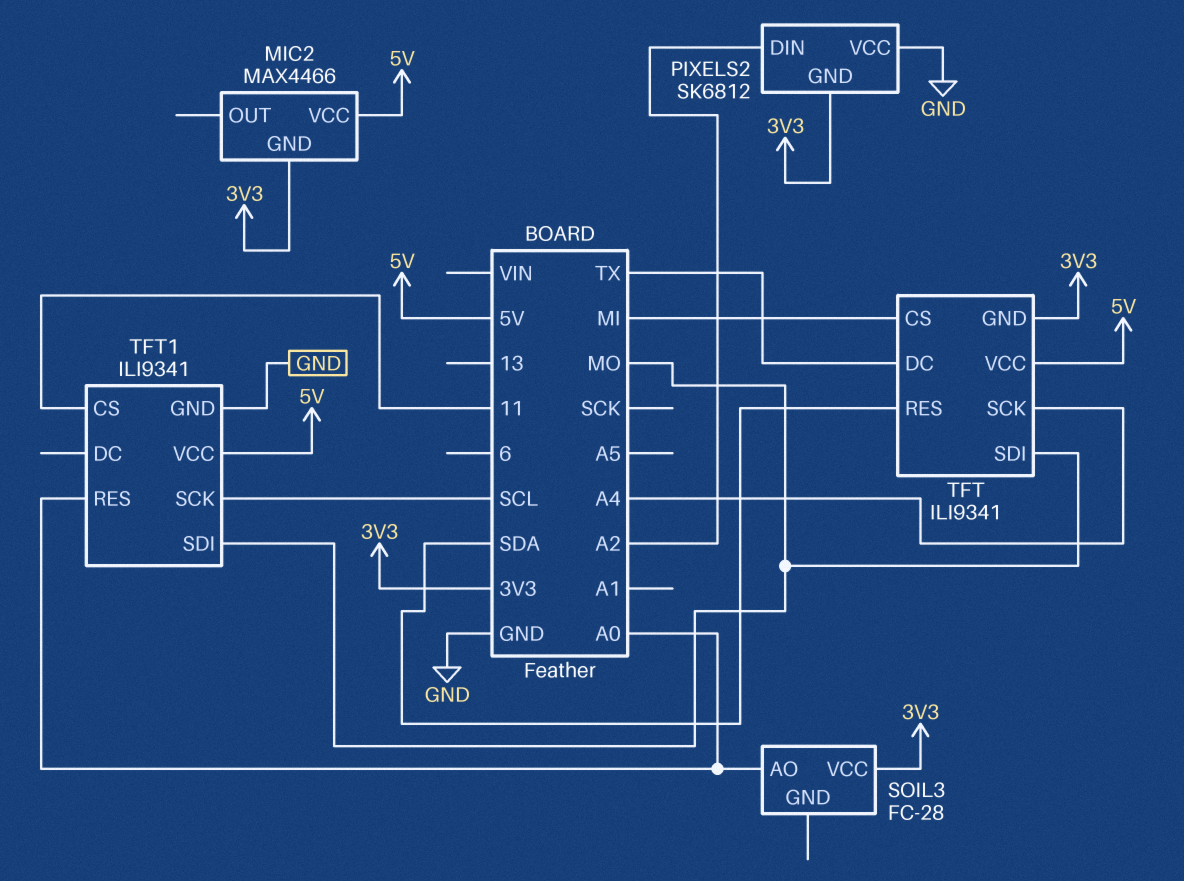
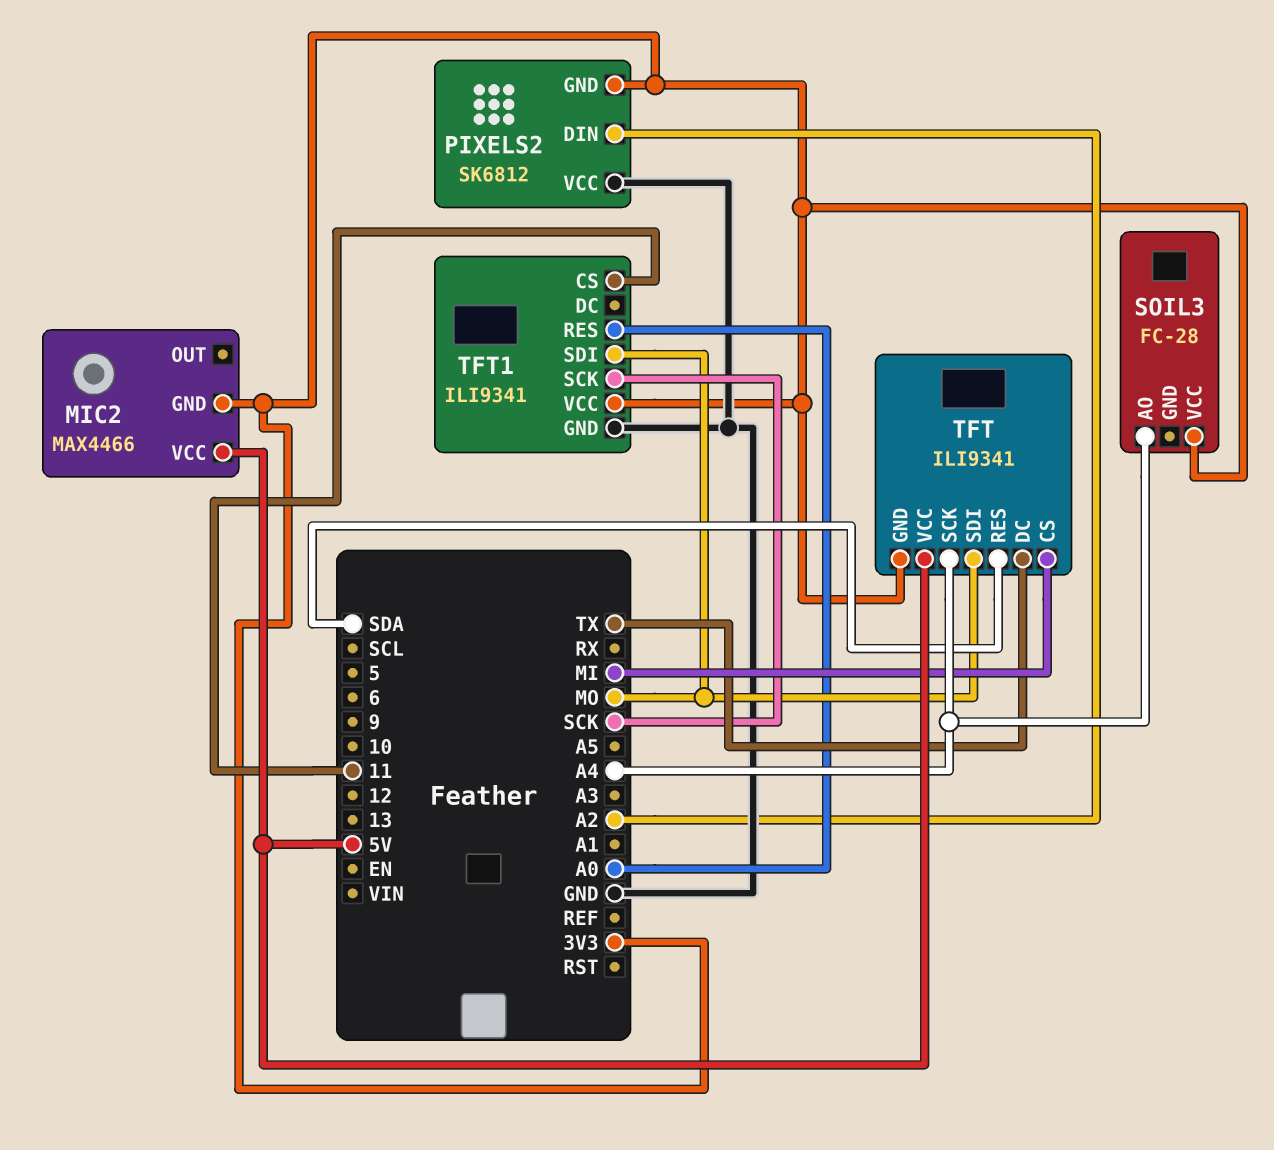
SOIL3 pin AO: A0 -> A4
TFT1 pin SCK: SCL -> SCK
TFT1 pin VCC: 5V -> 3V3

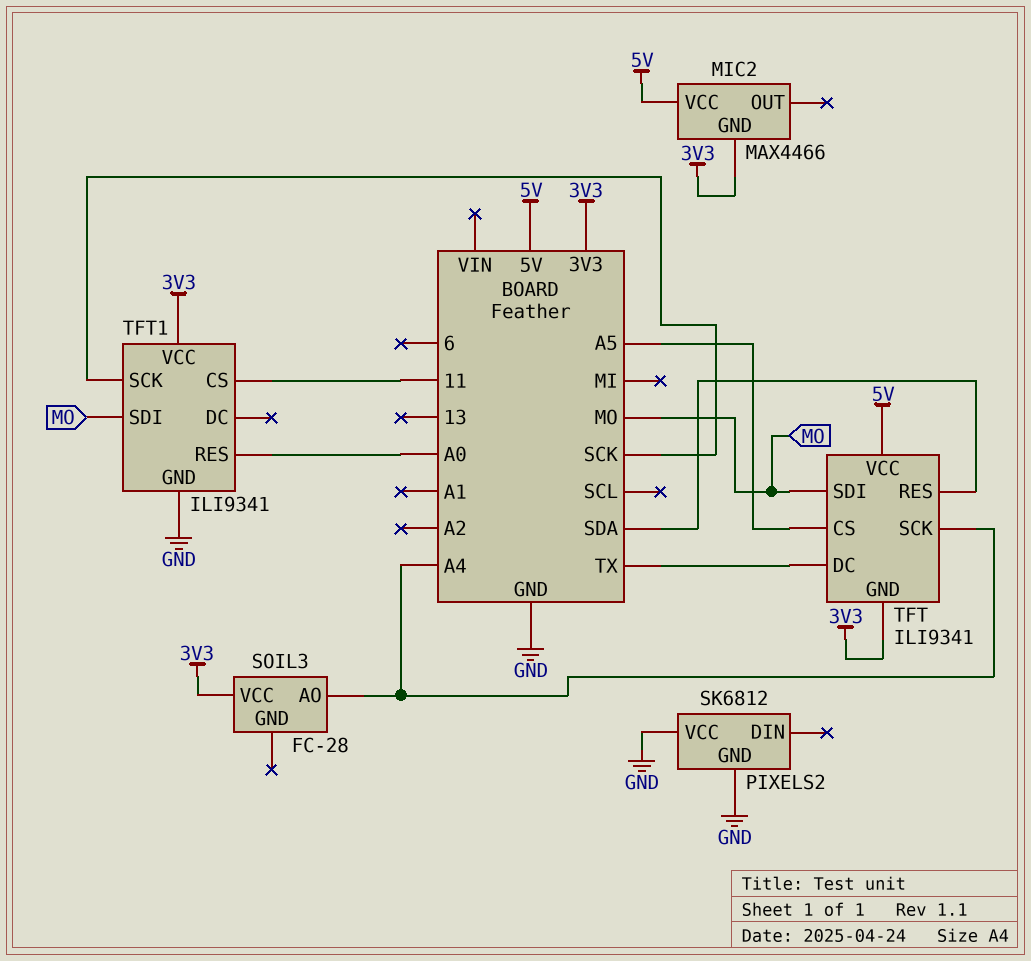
PIXELS2 pin DIN: A2 -> none
PIXELS2 pin GND: 3V3 -> GND
TFT pin CS: MI -> A5

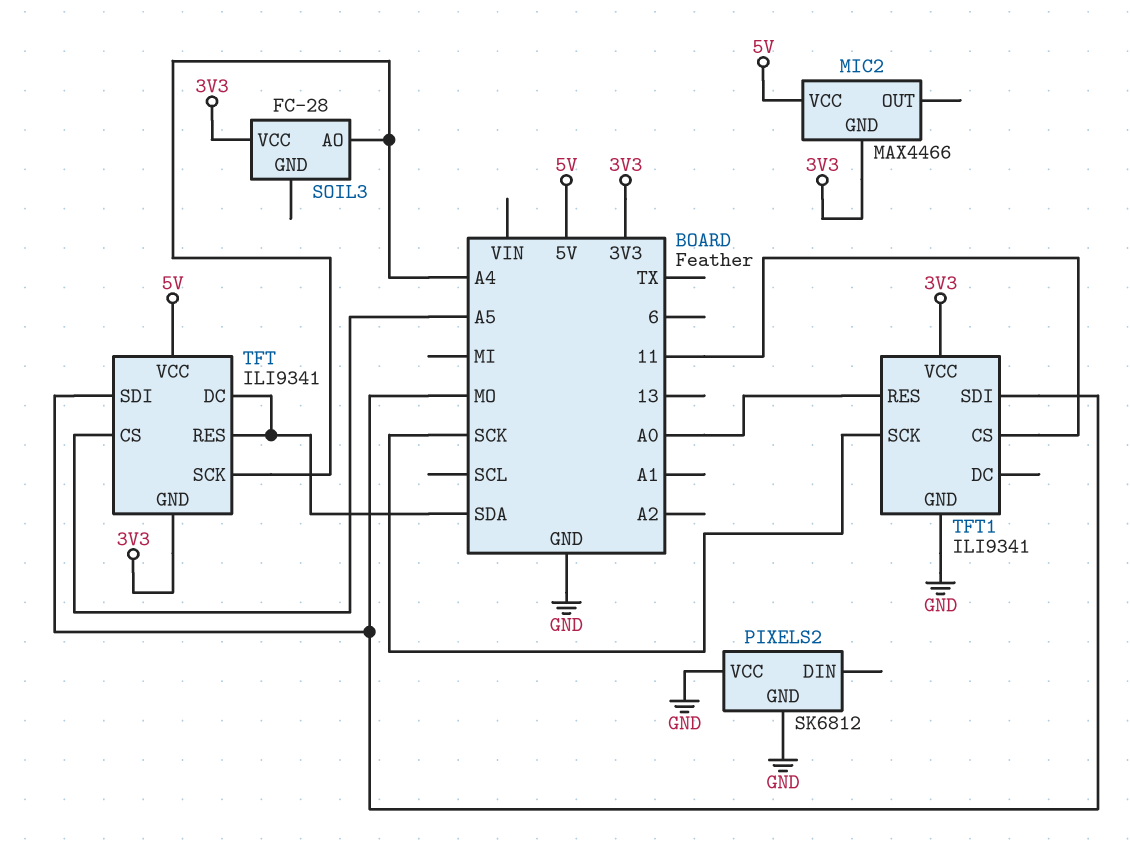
TFT pin DC: TX -> SDA

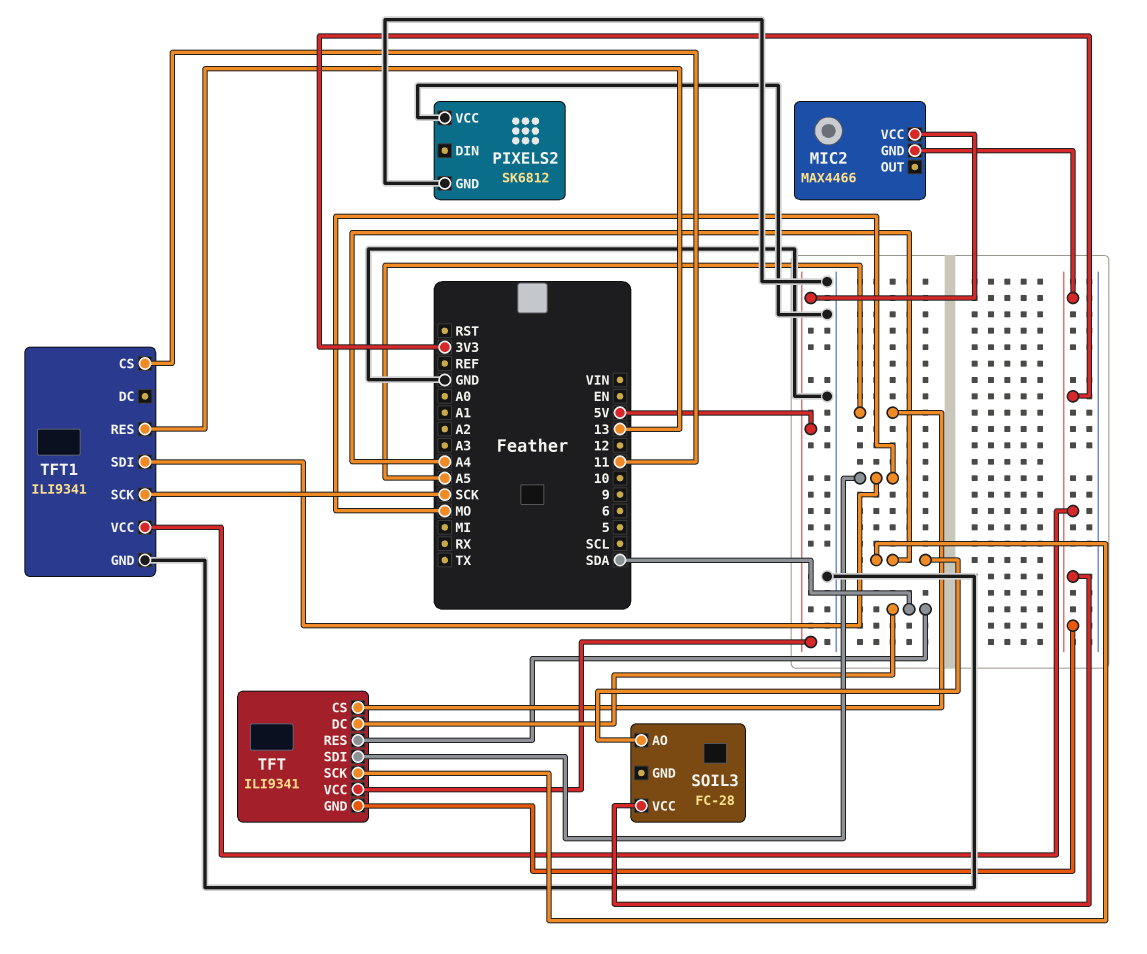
TFT1 pin RES: A0 -> 13

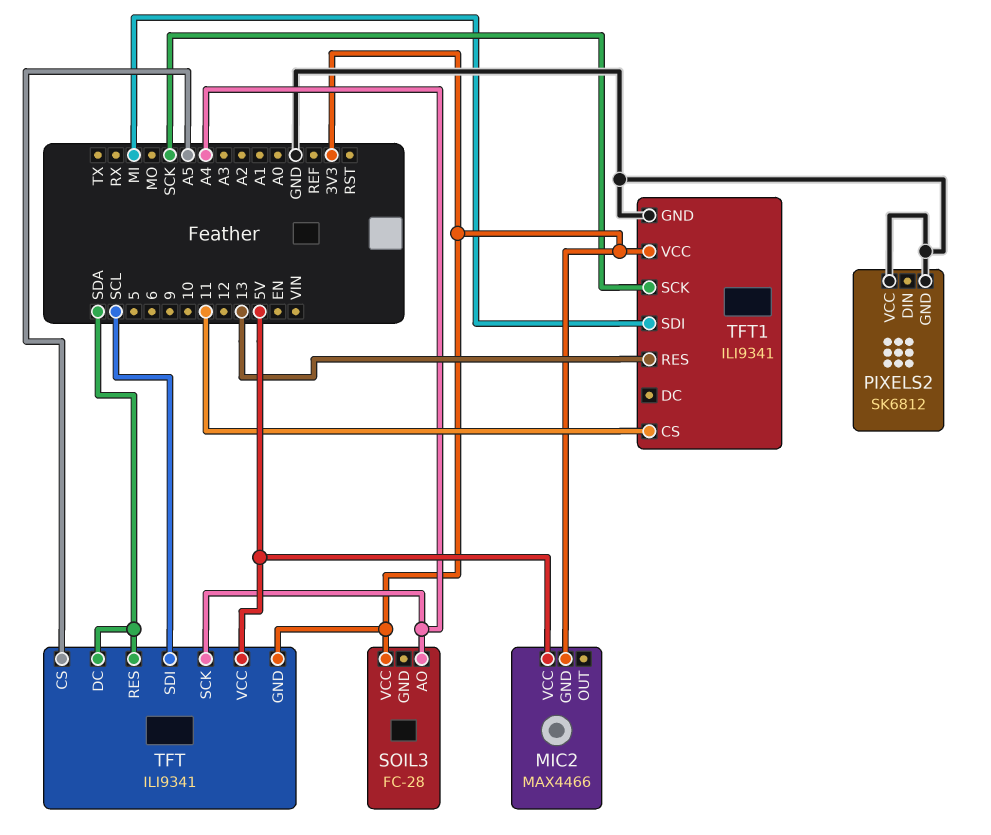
TFT pin SDI: MO -> SCL
TFT1 pin SDI: MO -> MI

